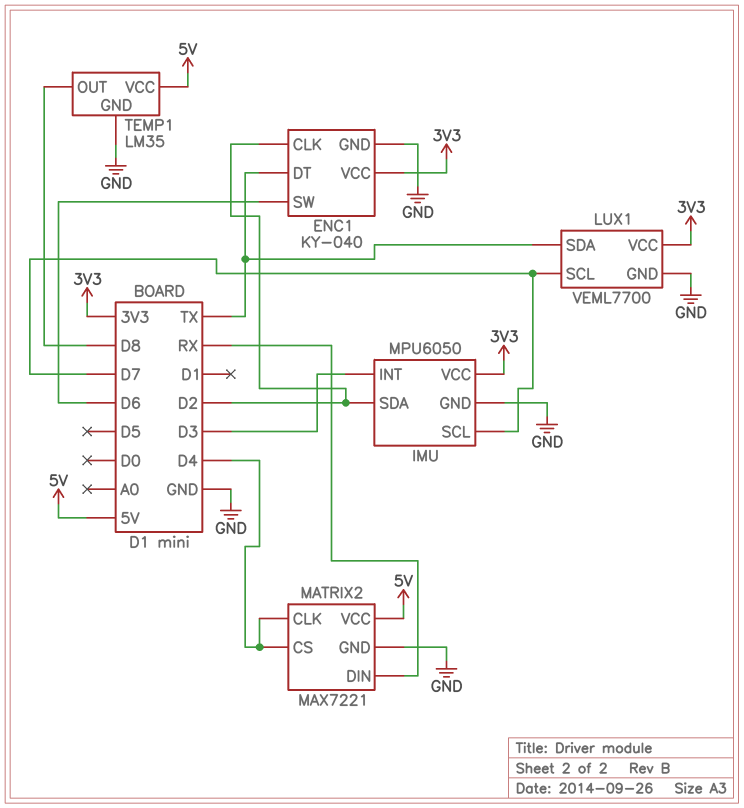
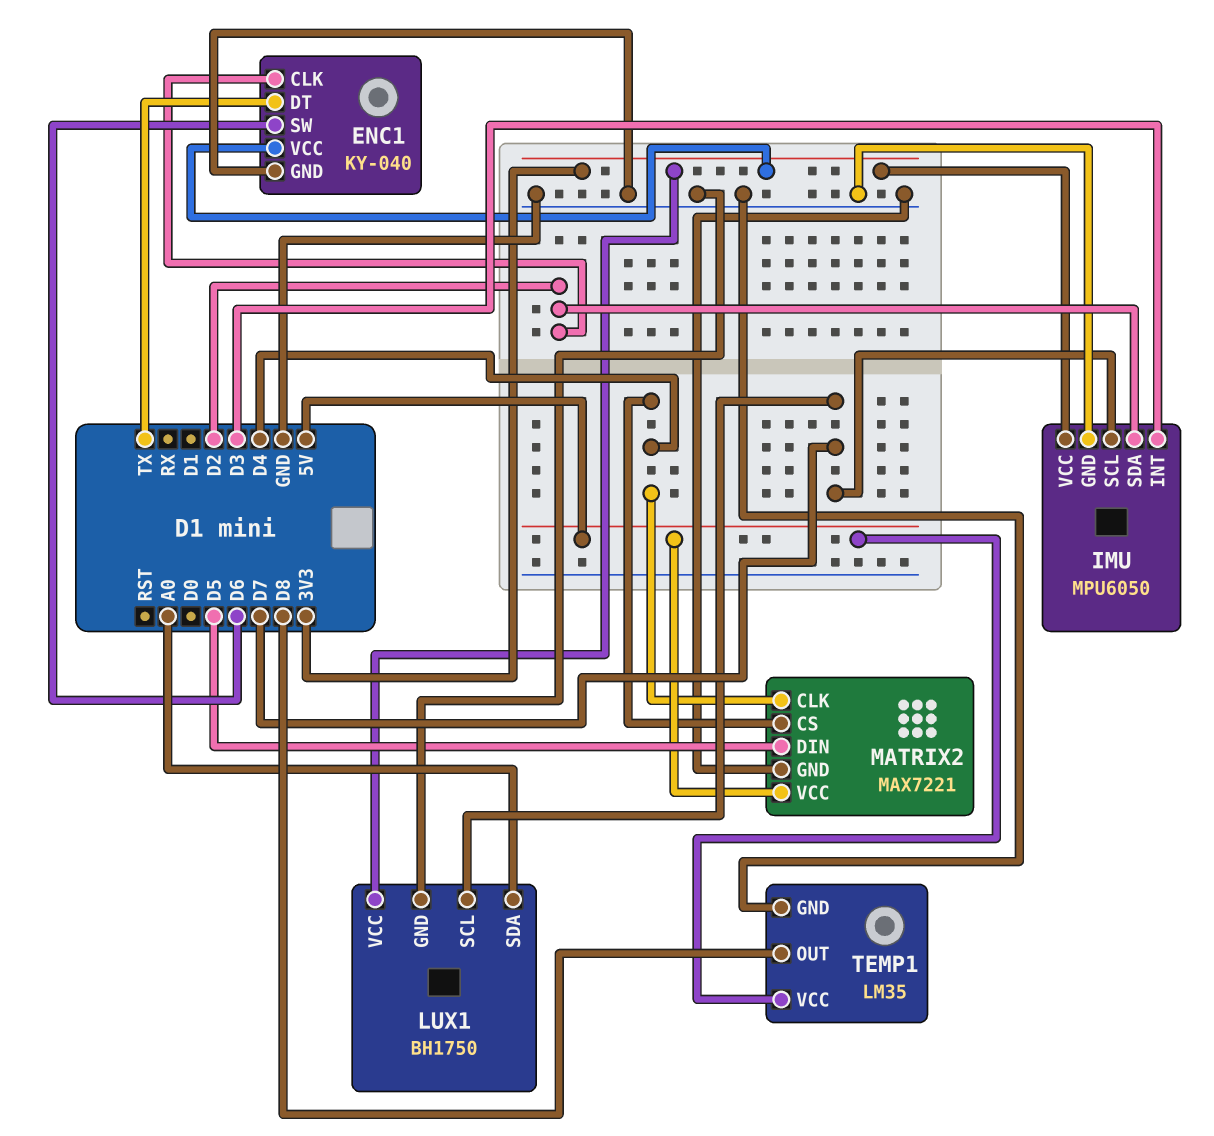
LUX1: VEML7700 -> BH1750
LUX1 pin SDA: TX -> A0
MATRIX2 pin DIN: RX -> D5

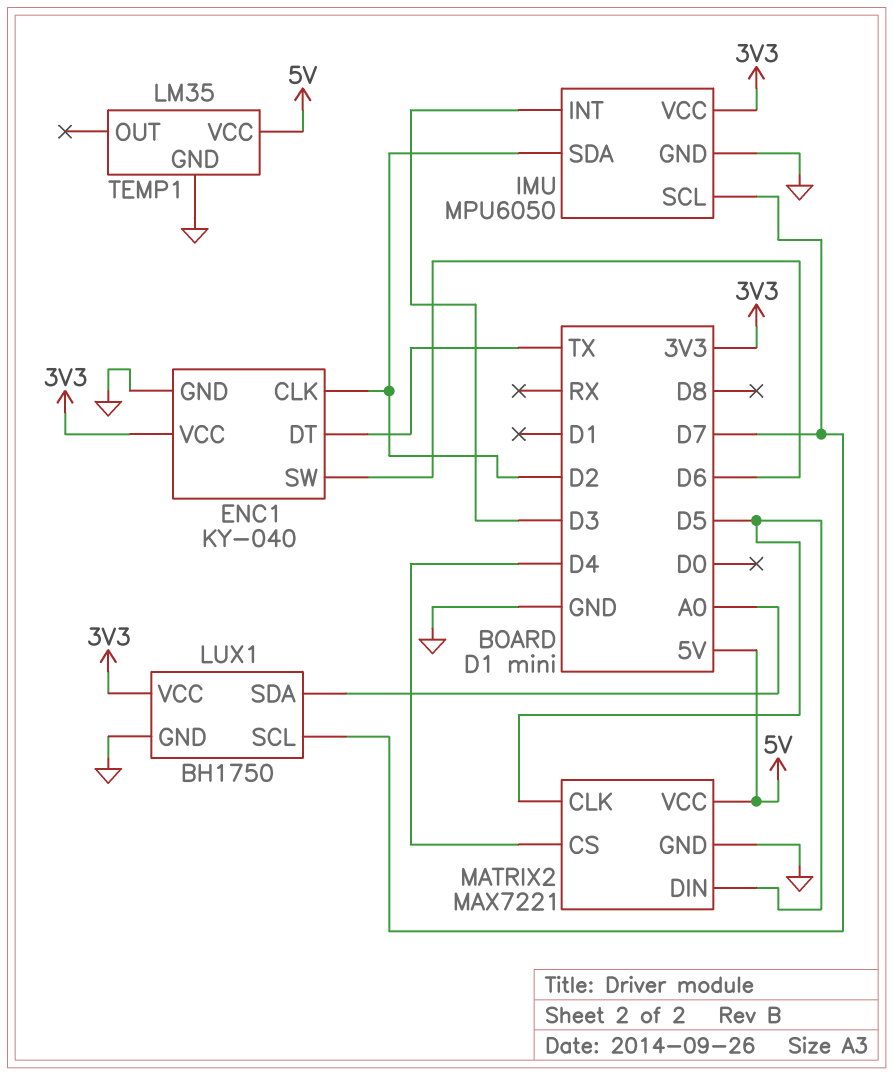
MATRIX2 pin CLK: D4 -> D5
TEMP1 pin OUT: D8 -> none

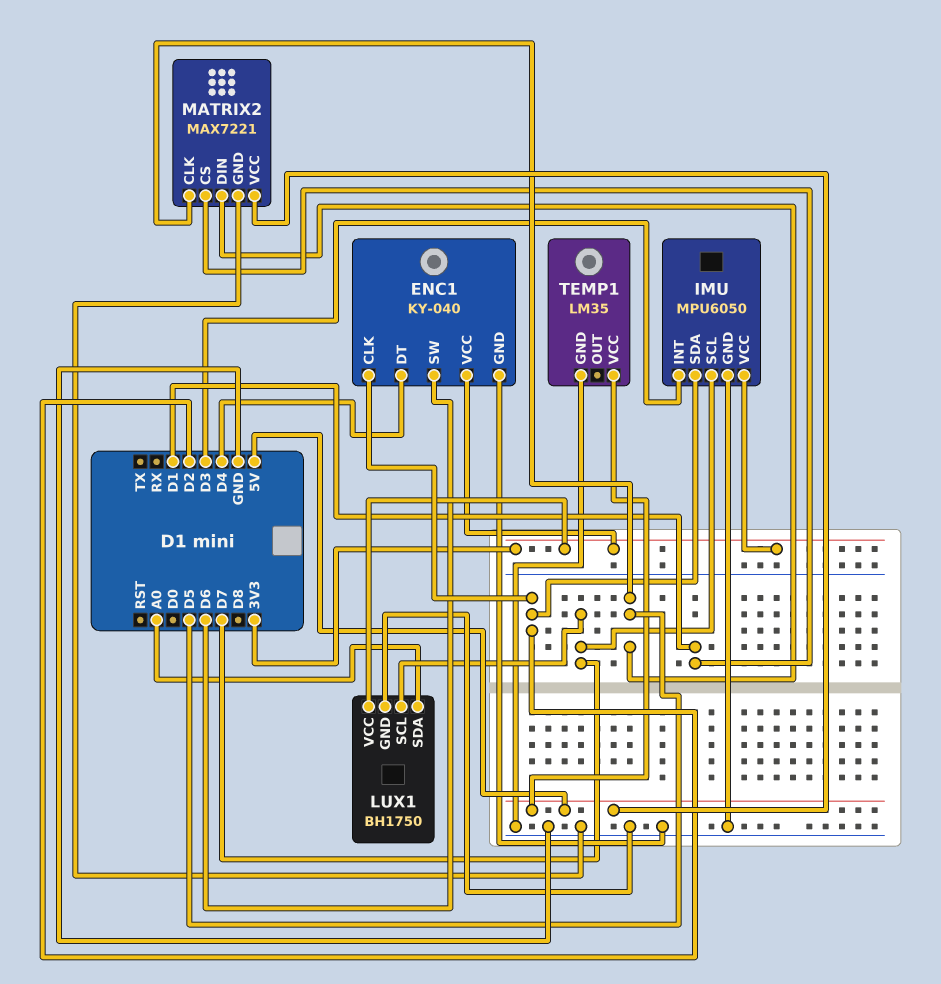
ENC1 pin DT: TX -> D4
MATRIX2 pin CS: D4 -> D1

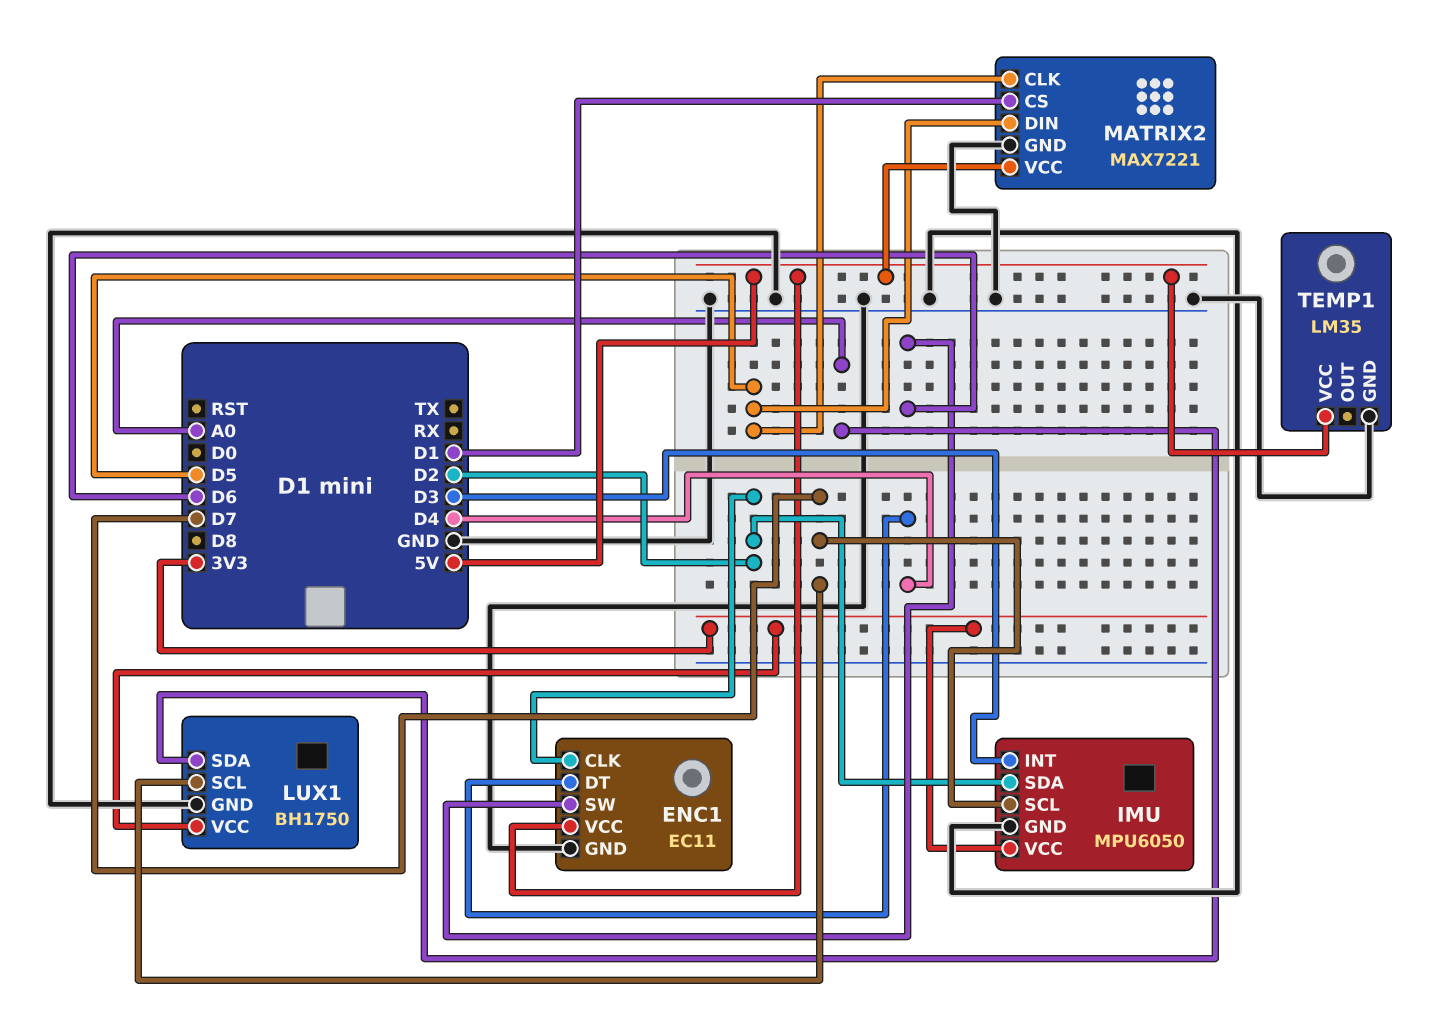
ENC1: KY-040 -> EC11
ENC1 pin VCC: 3V3 -> 5V

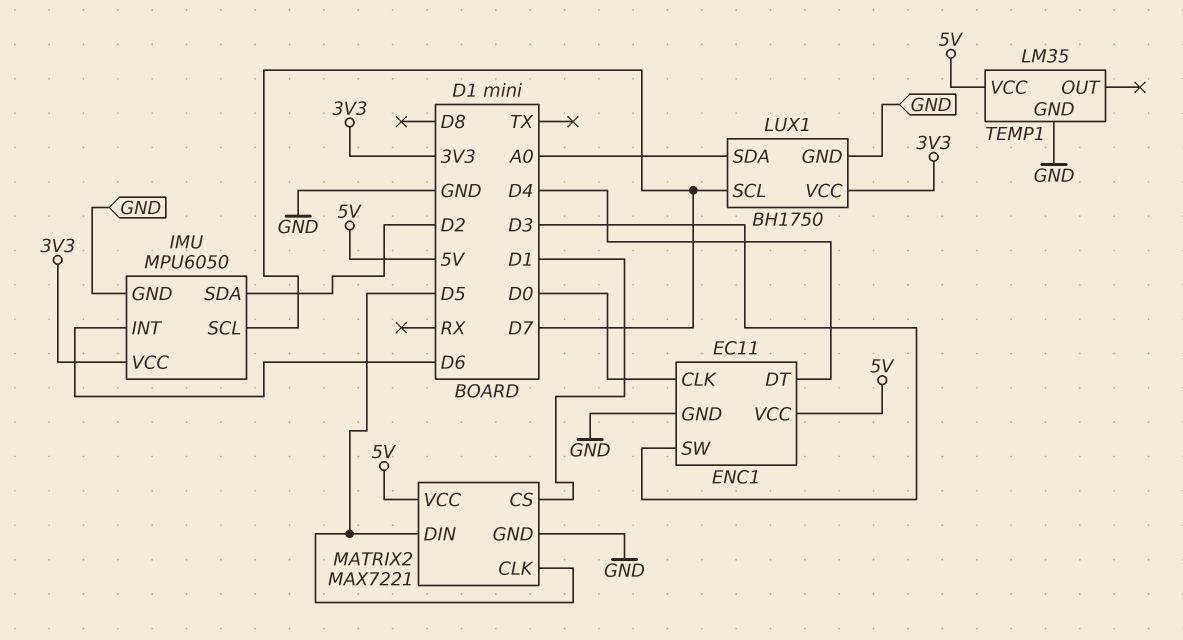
ENC1 pin CLK: D2 -> D0
ENC1 pin SW: D6 -> D3
IMU pin INT: D3 -> D6

